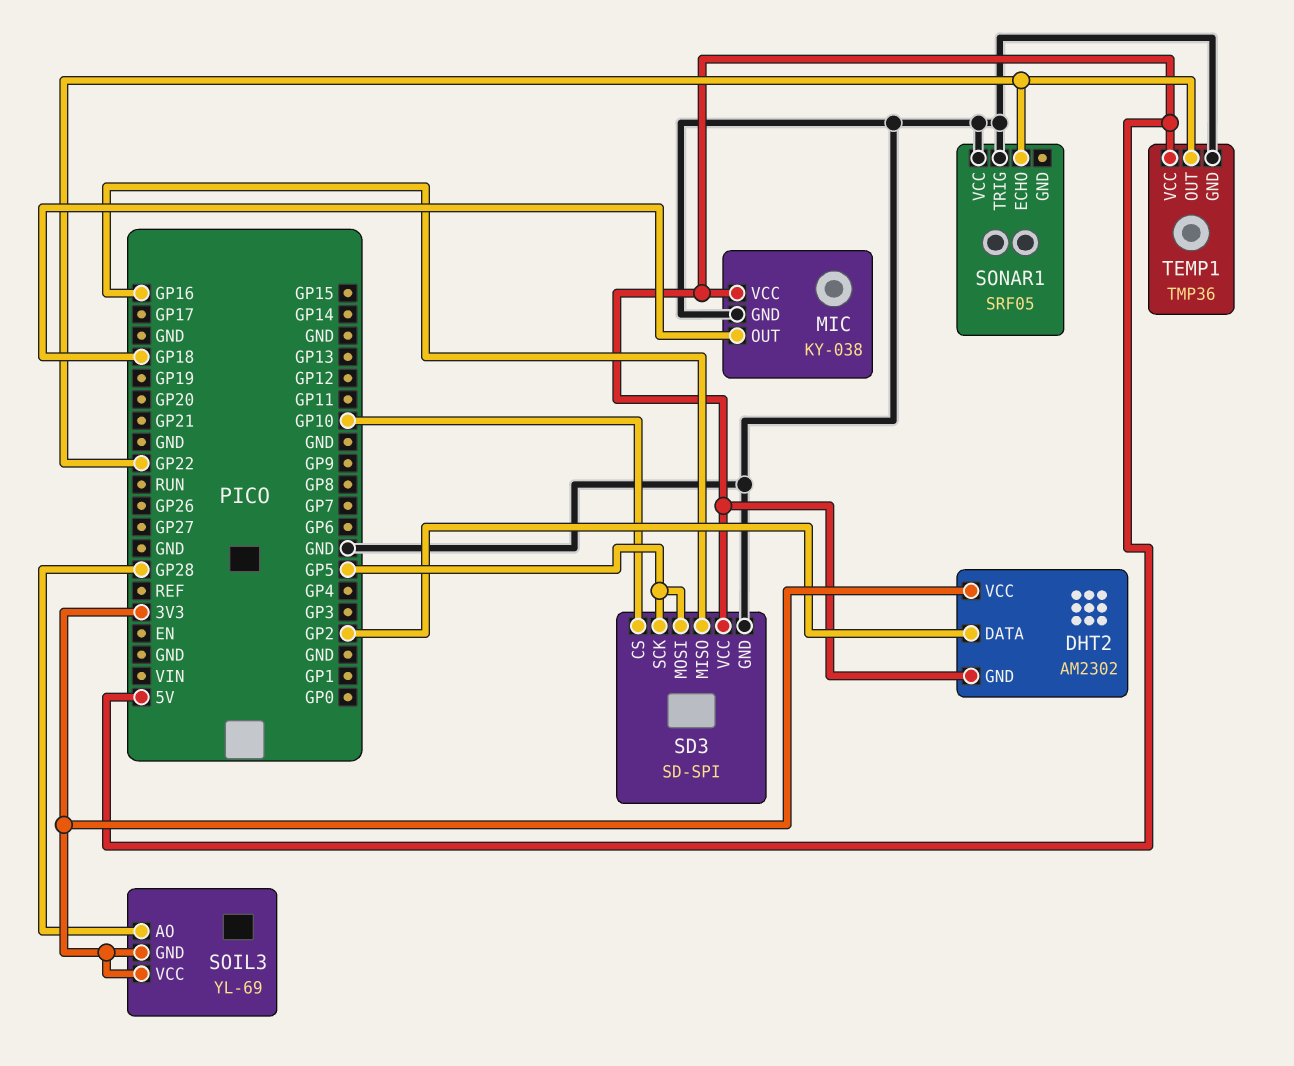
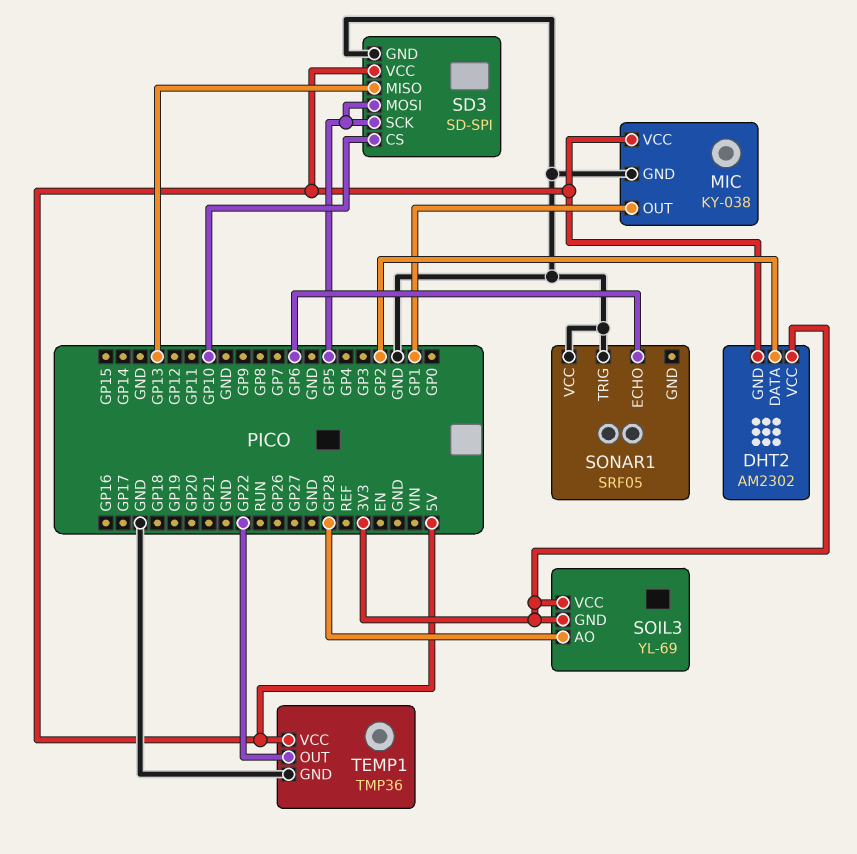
MIC pin OUT: GP18 -> GP1
SD3 pin MISO: GP16 -> GP13
SONAR1 pin ECHO: GP22 -> GP6

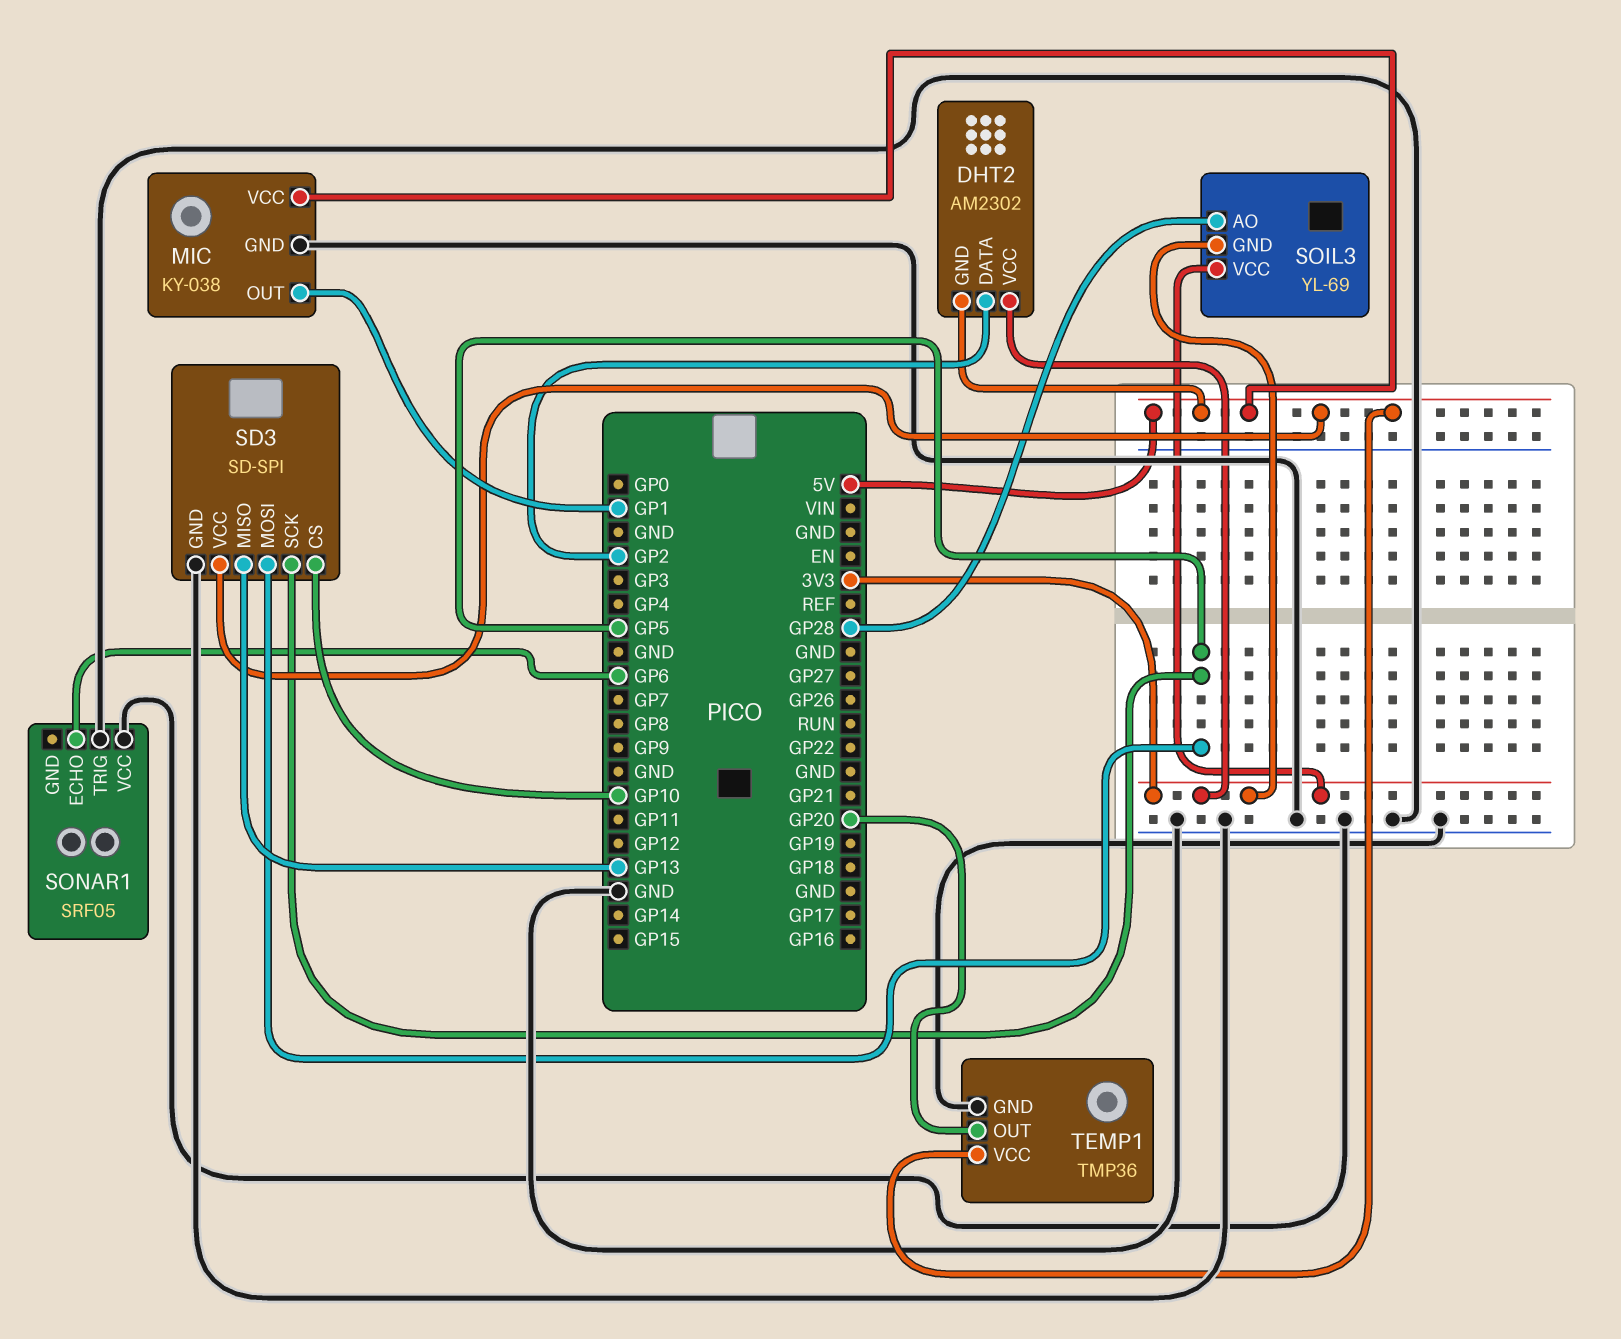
TEMP1 pin OUT: GP22 -> GP20

